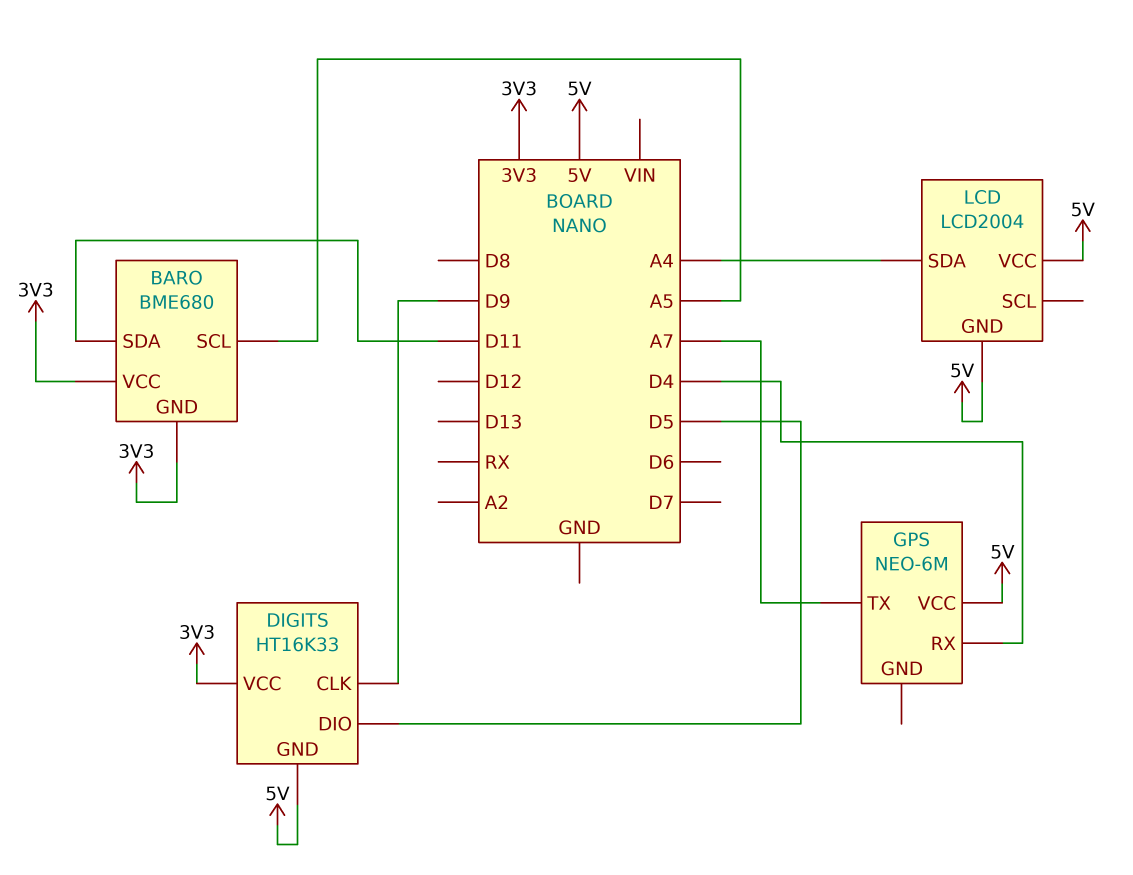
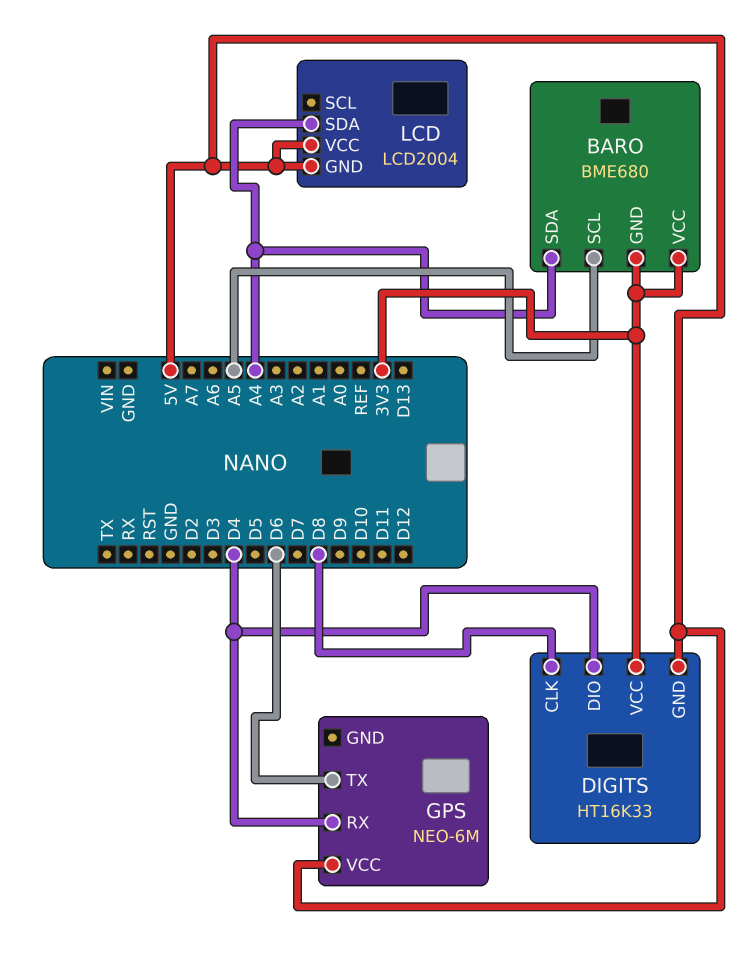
BARO pin SDA: D11 -> A4
DIGITS pin CLK: D9 -> D8
DIGITS pin DIO: D5 -> D4
GPS pin TX: A7 -> D6

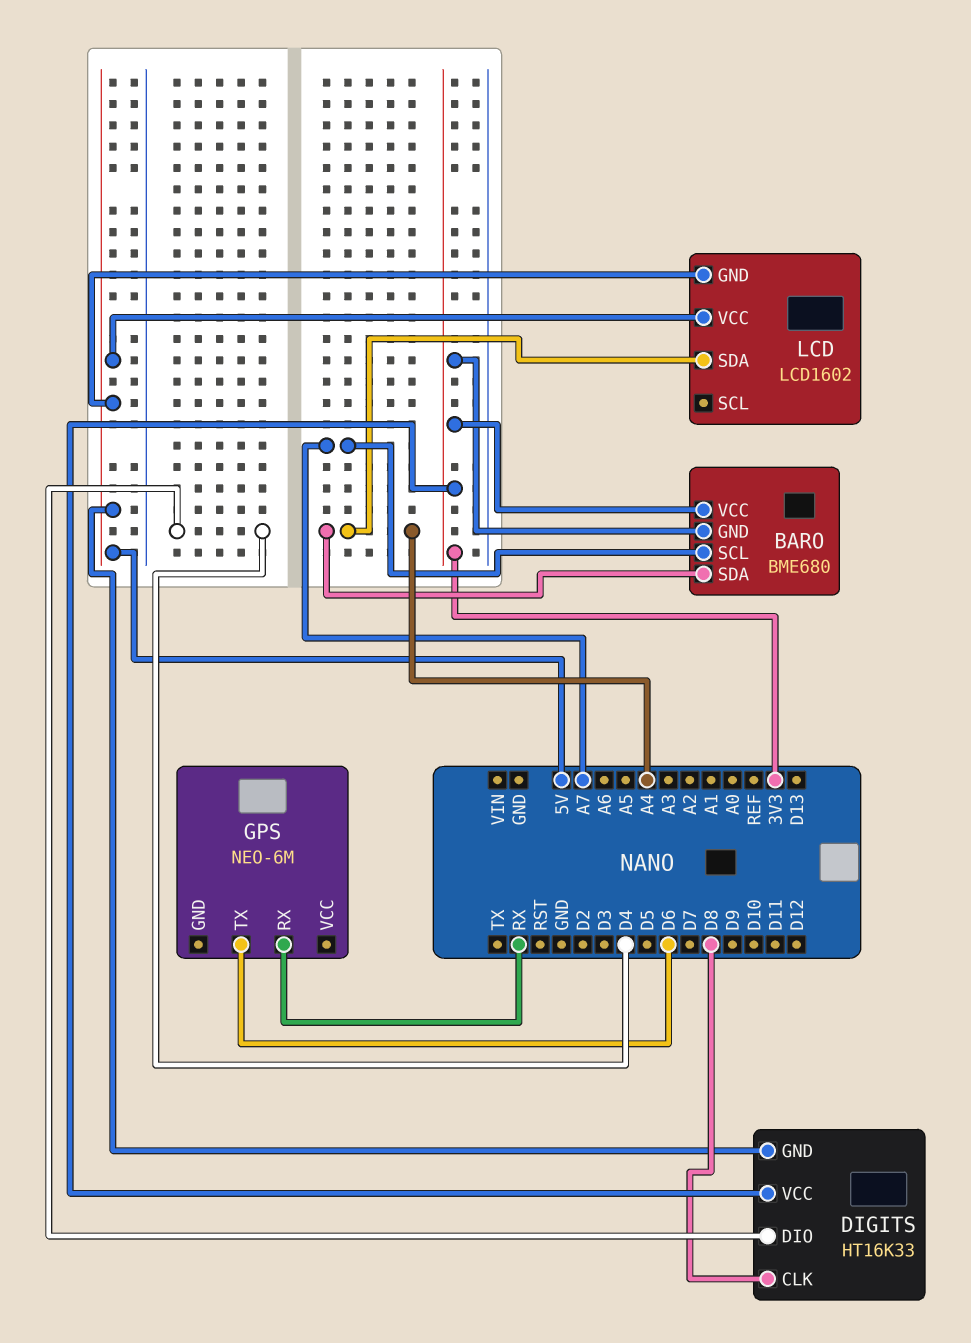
BARO pin SCL: A5 -> A7
GPS pin RX: D4 -> RX
GPS pin VCC: 5V -> none
LCD: LCD2004 -> LCD1602

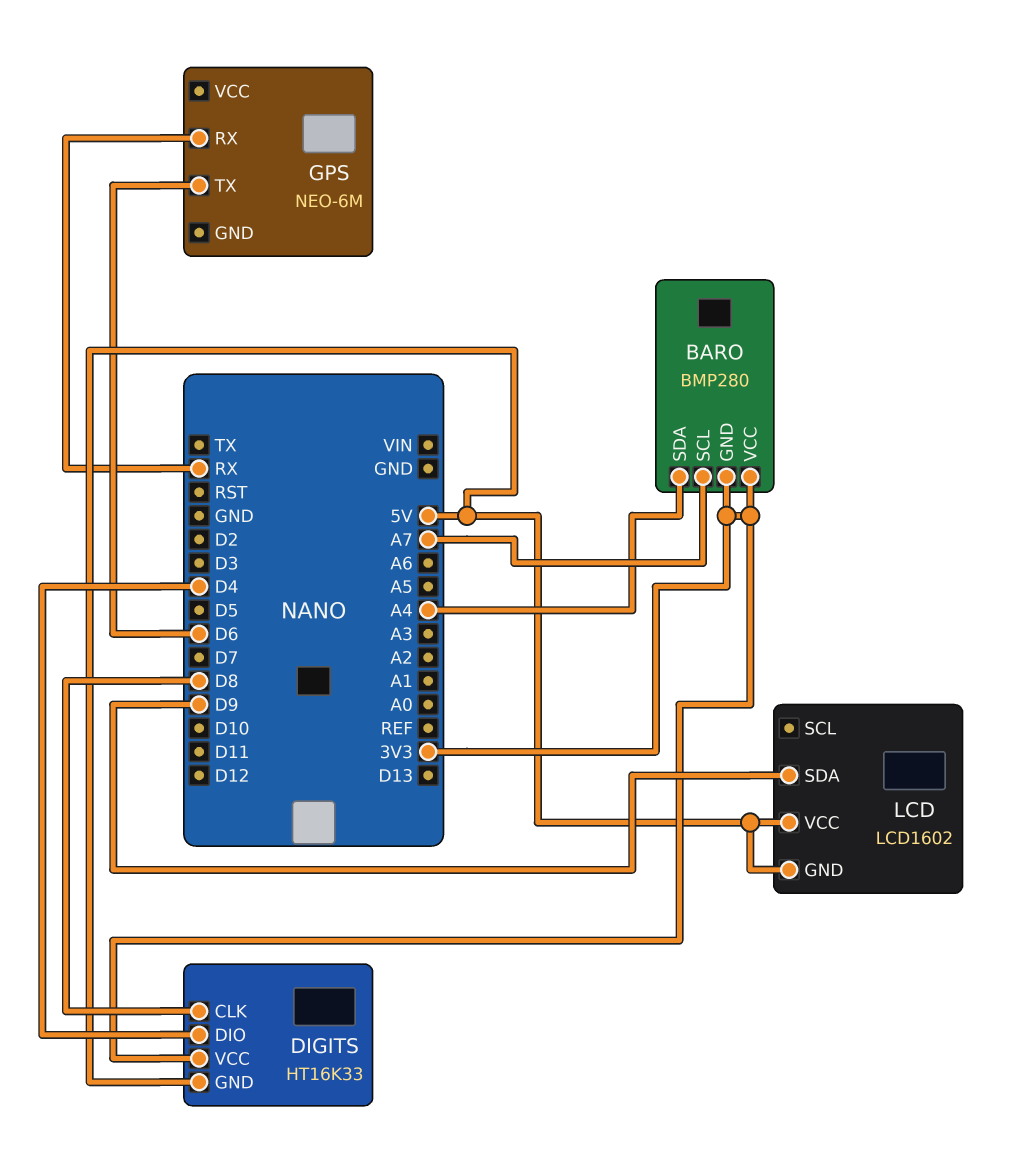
BARO: BME680 -> BMP280
LCD pin SDA: A4 -> D9

